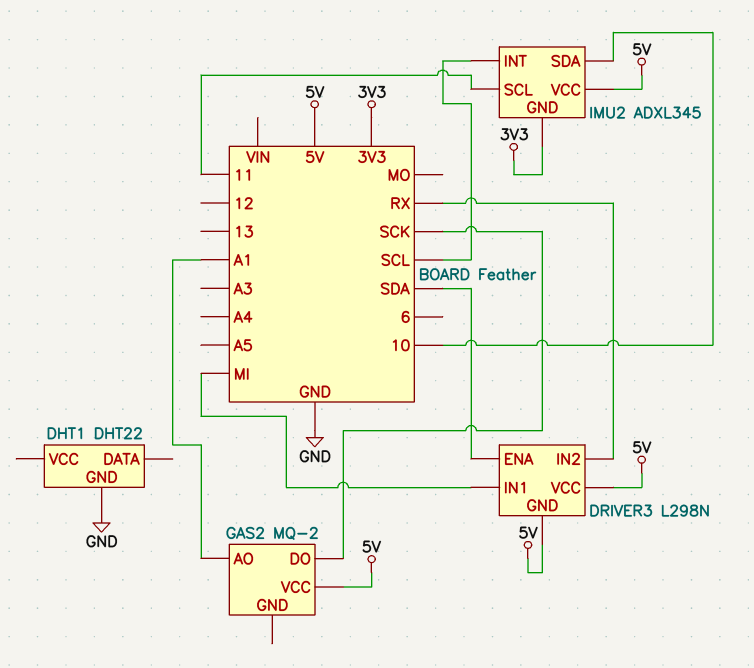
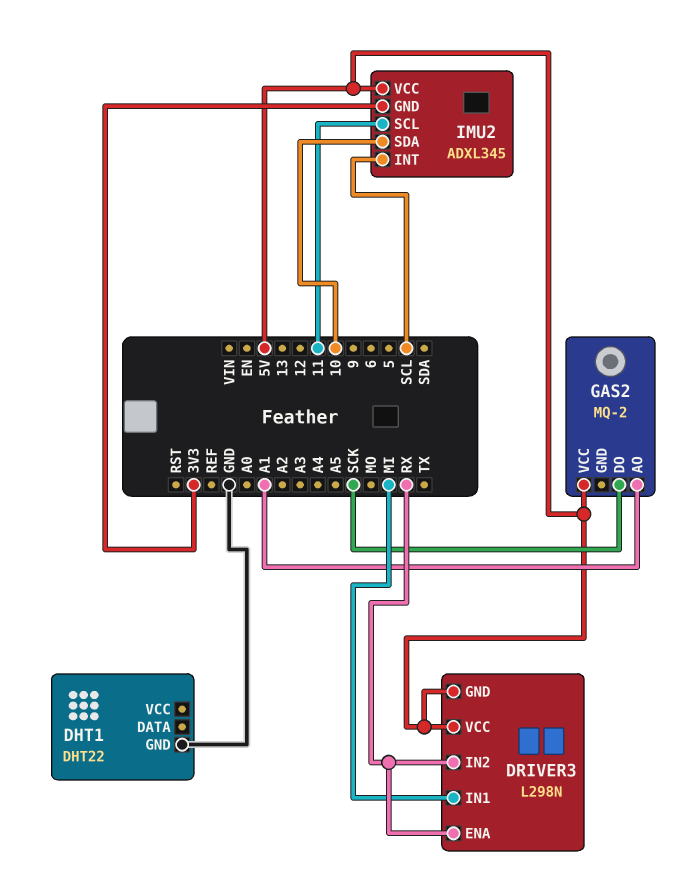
DRIVER3 pin ENA: SDA -> RX

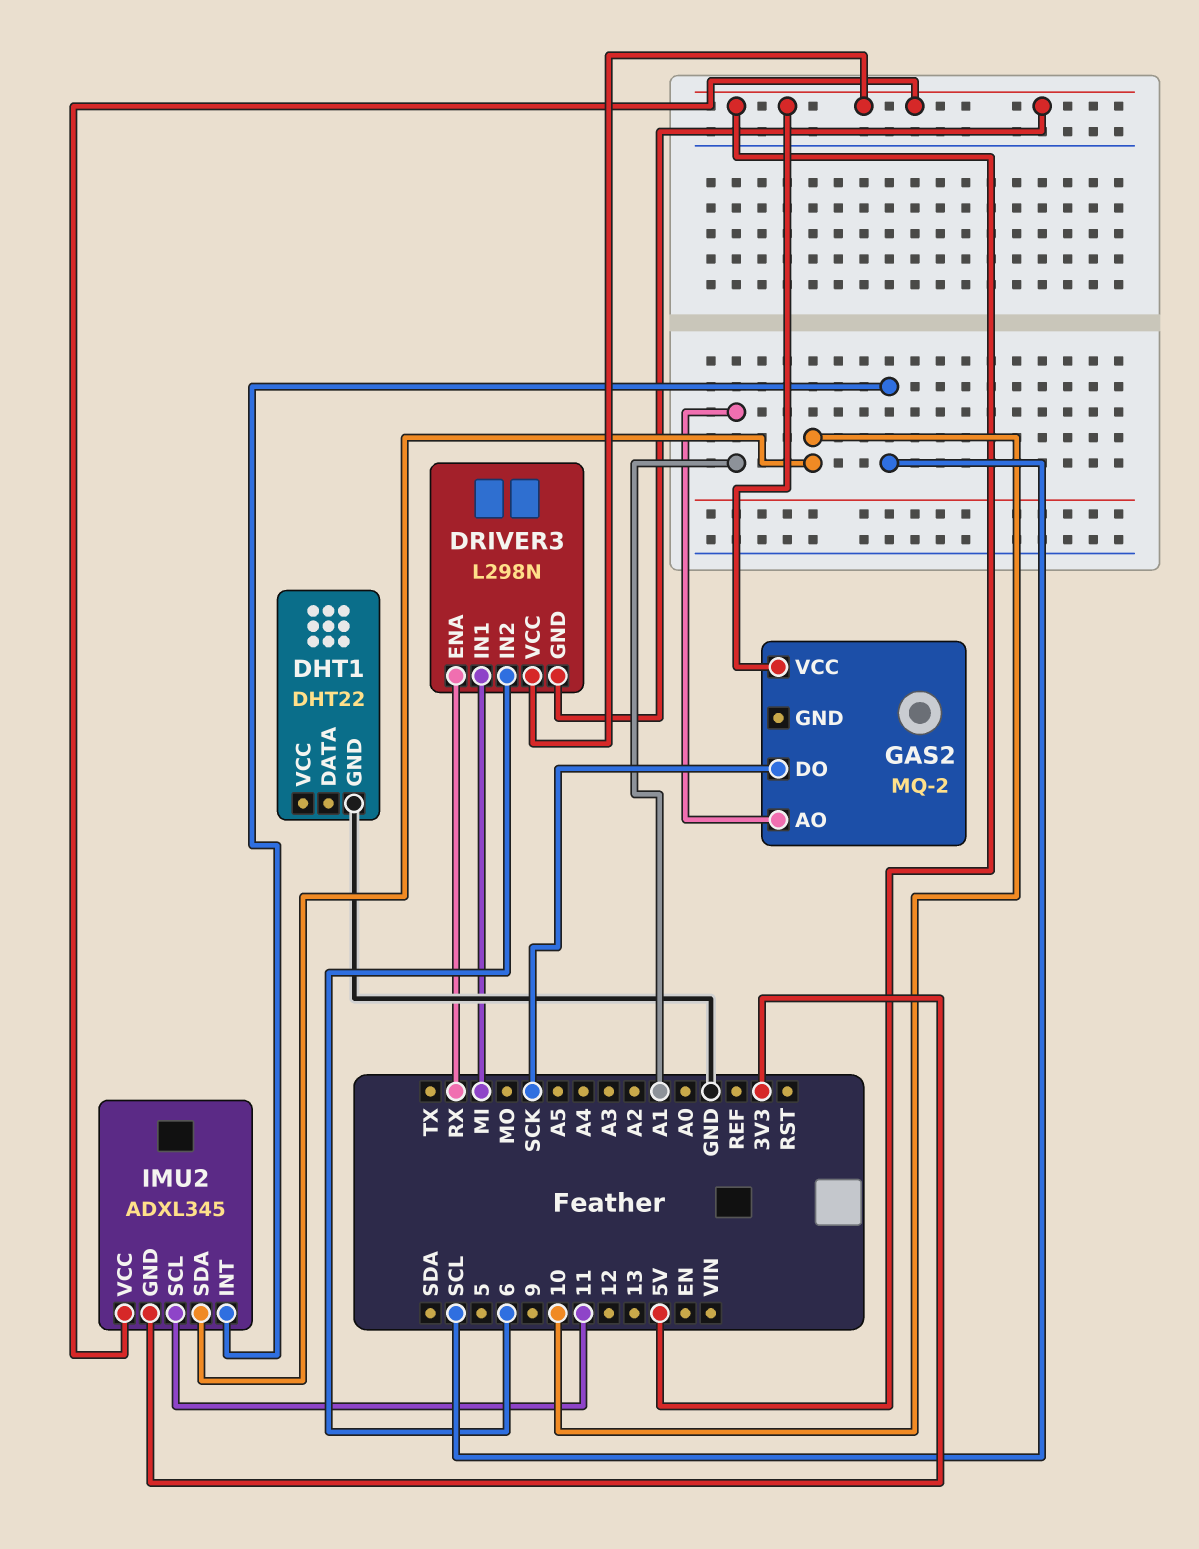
DRIVER3 pin IN2: RX -> 6

